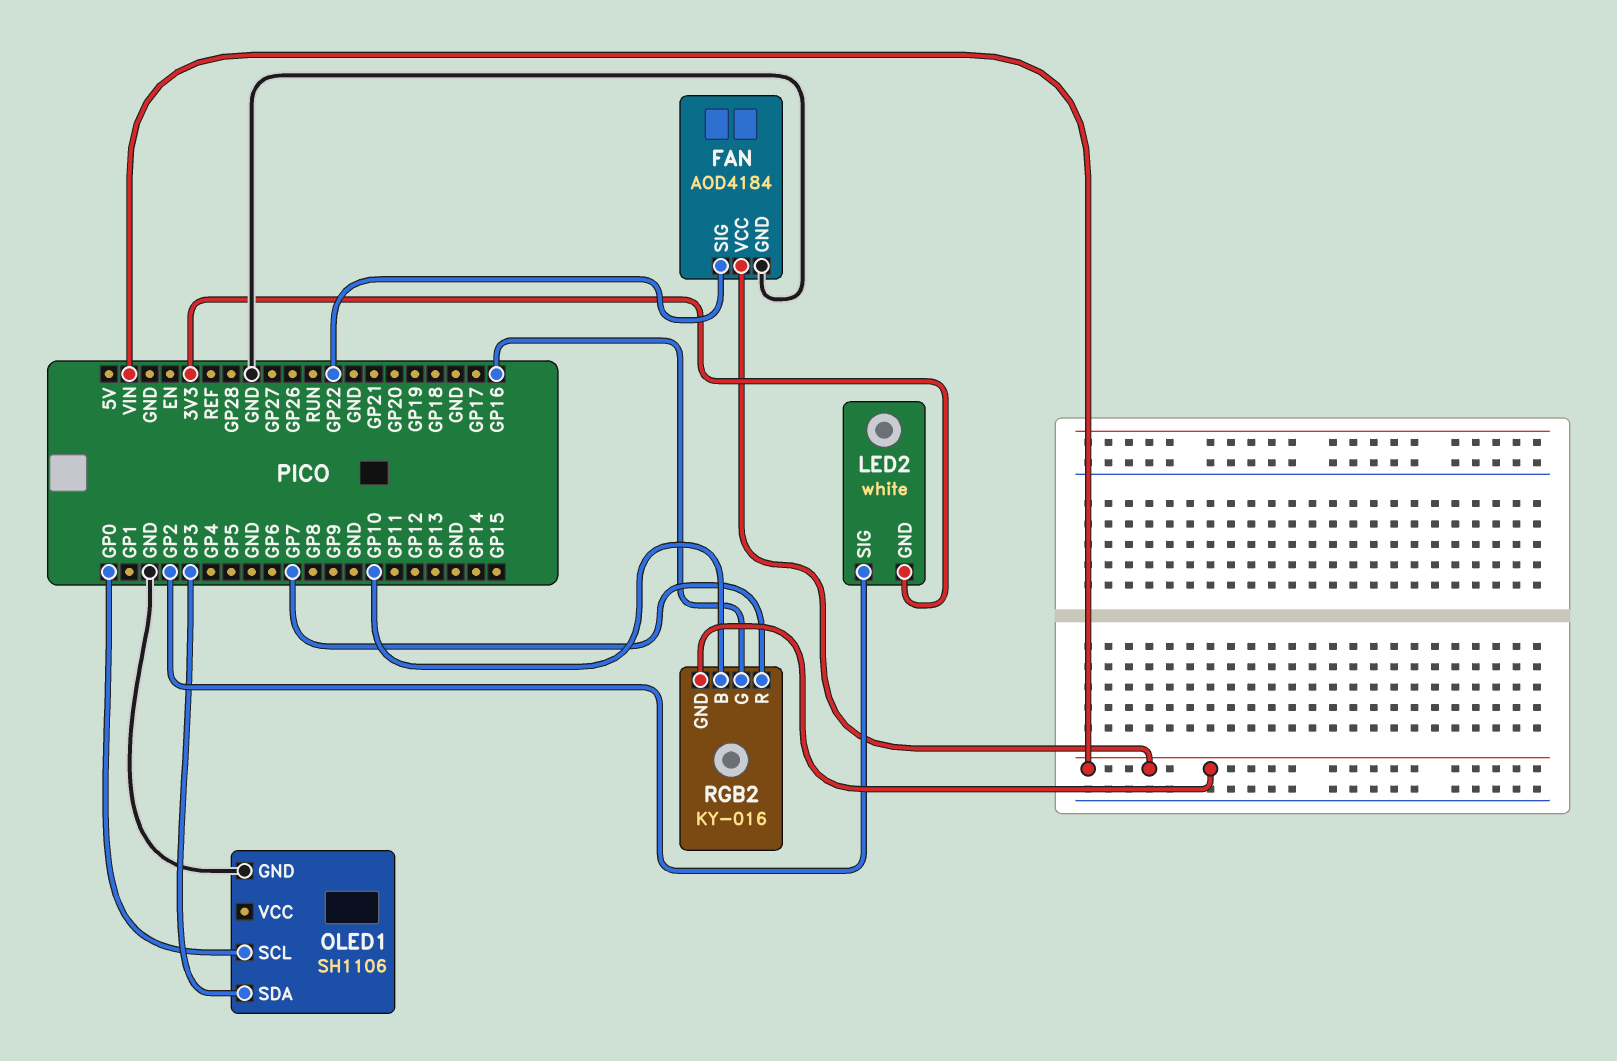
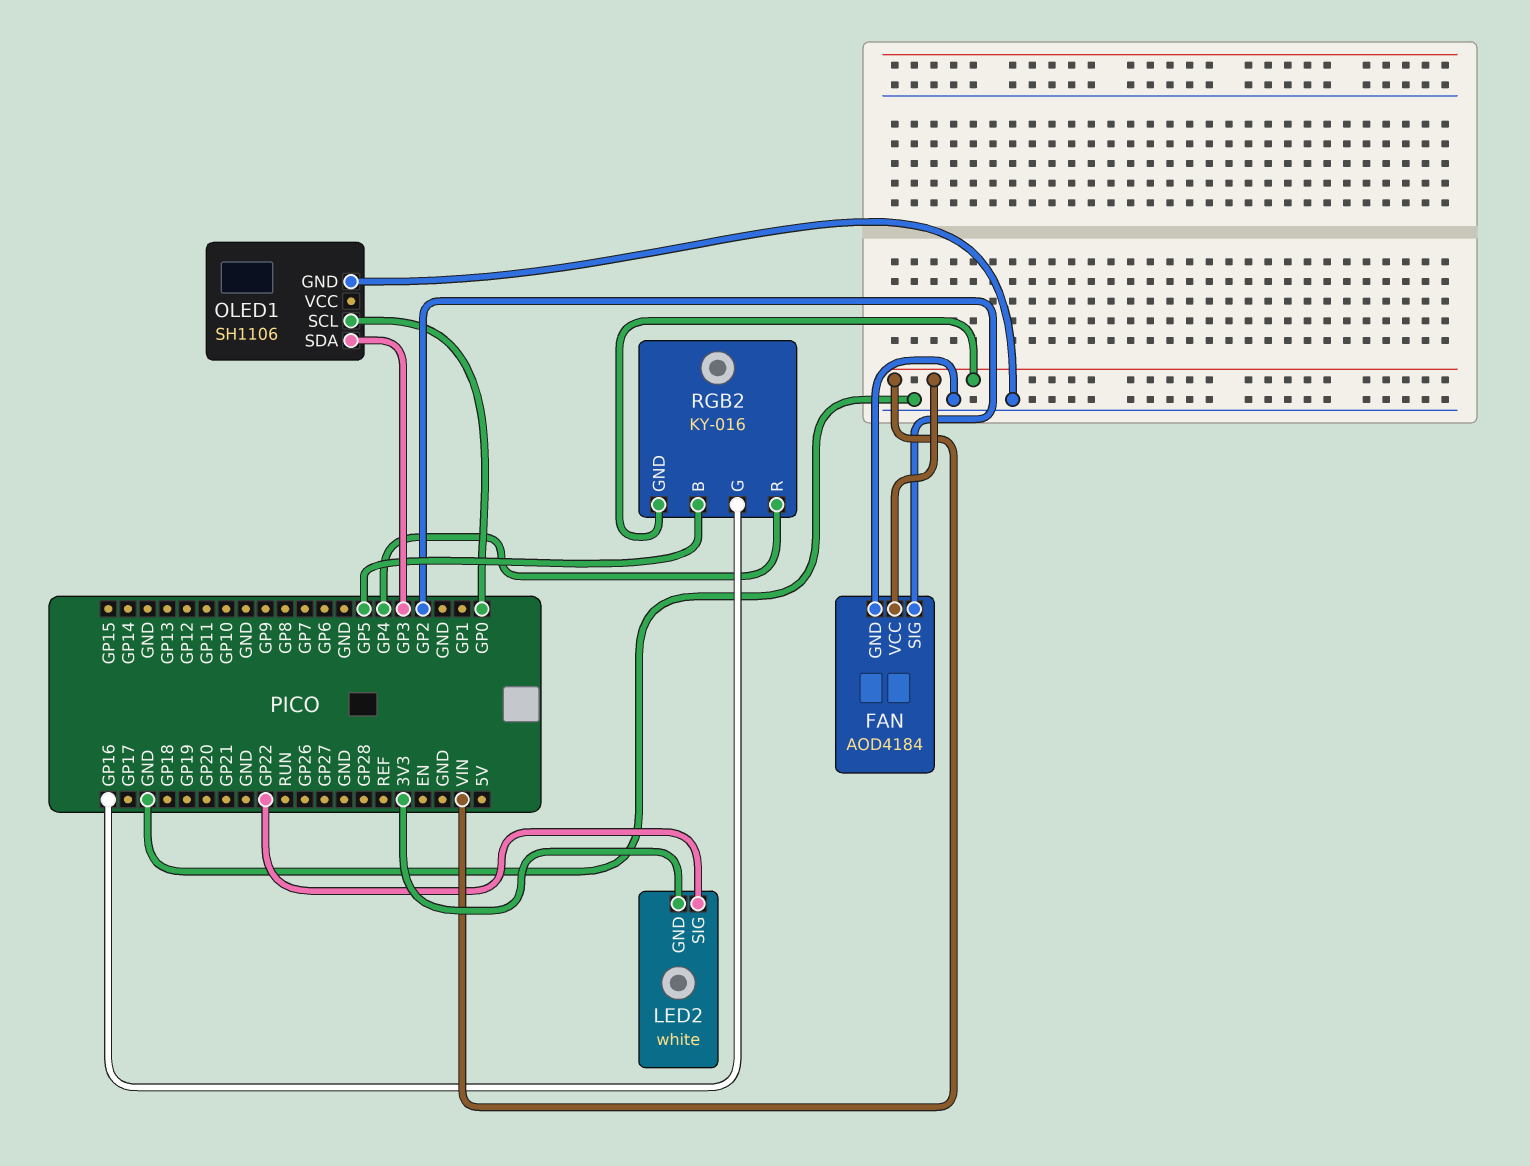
FAN pin SIG: GP22 -> GP2
LED2 pin SIG: GP2 -> GP22
RGB2 pin B: GP10 -> GP5
RGB2 pin R: GP7 -> GP4

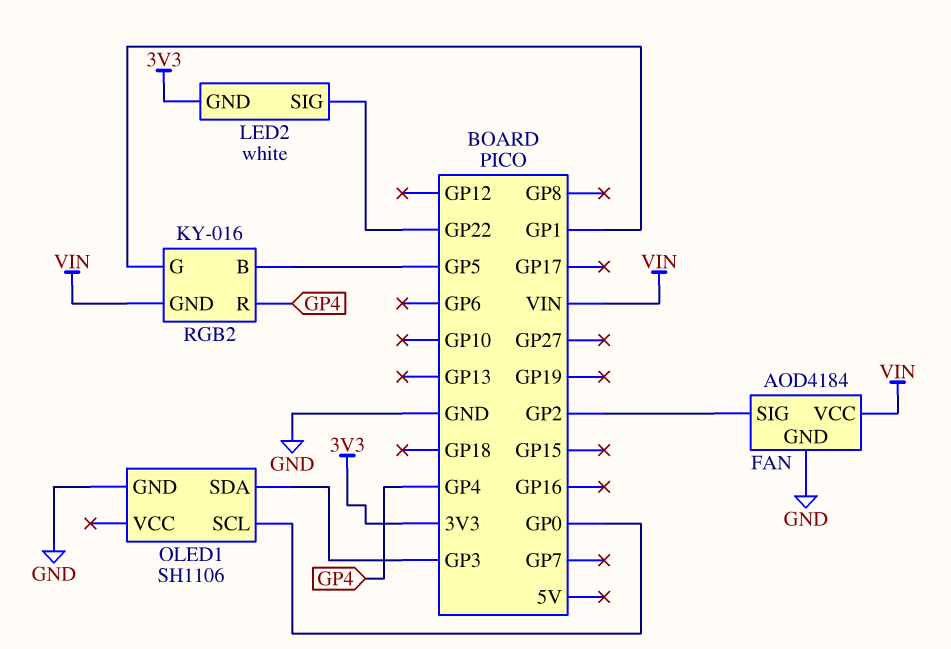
RGB2 pin G: GP16 -> GP1

